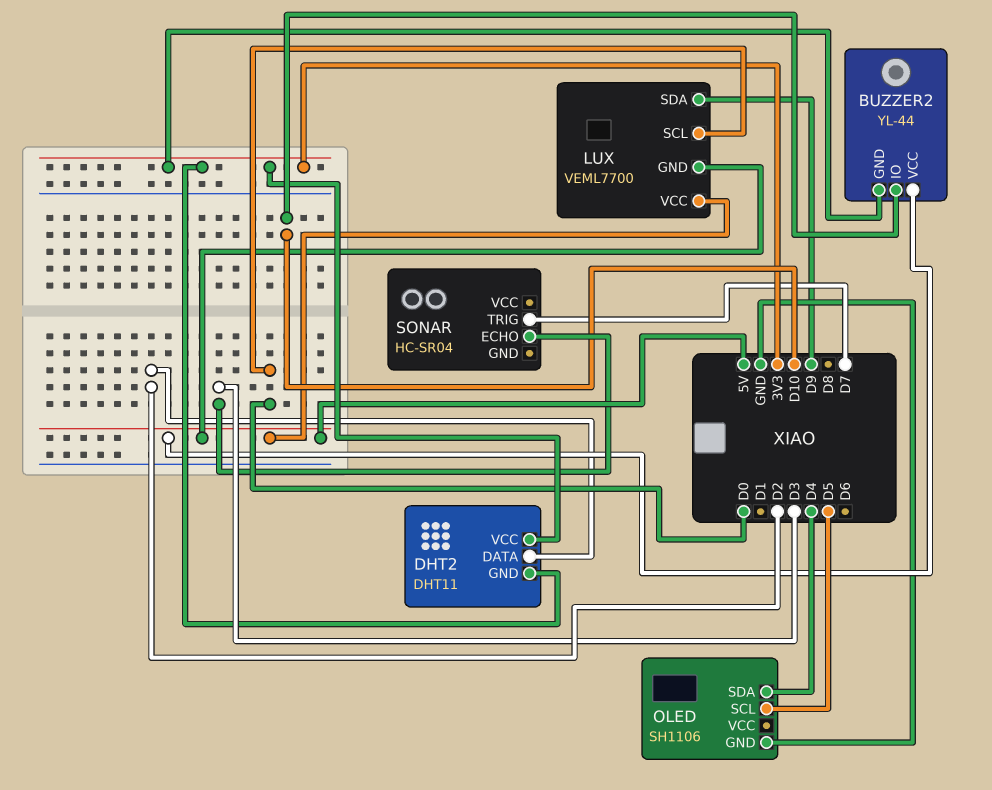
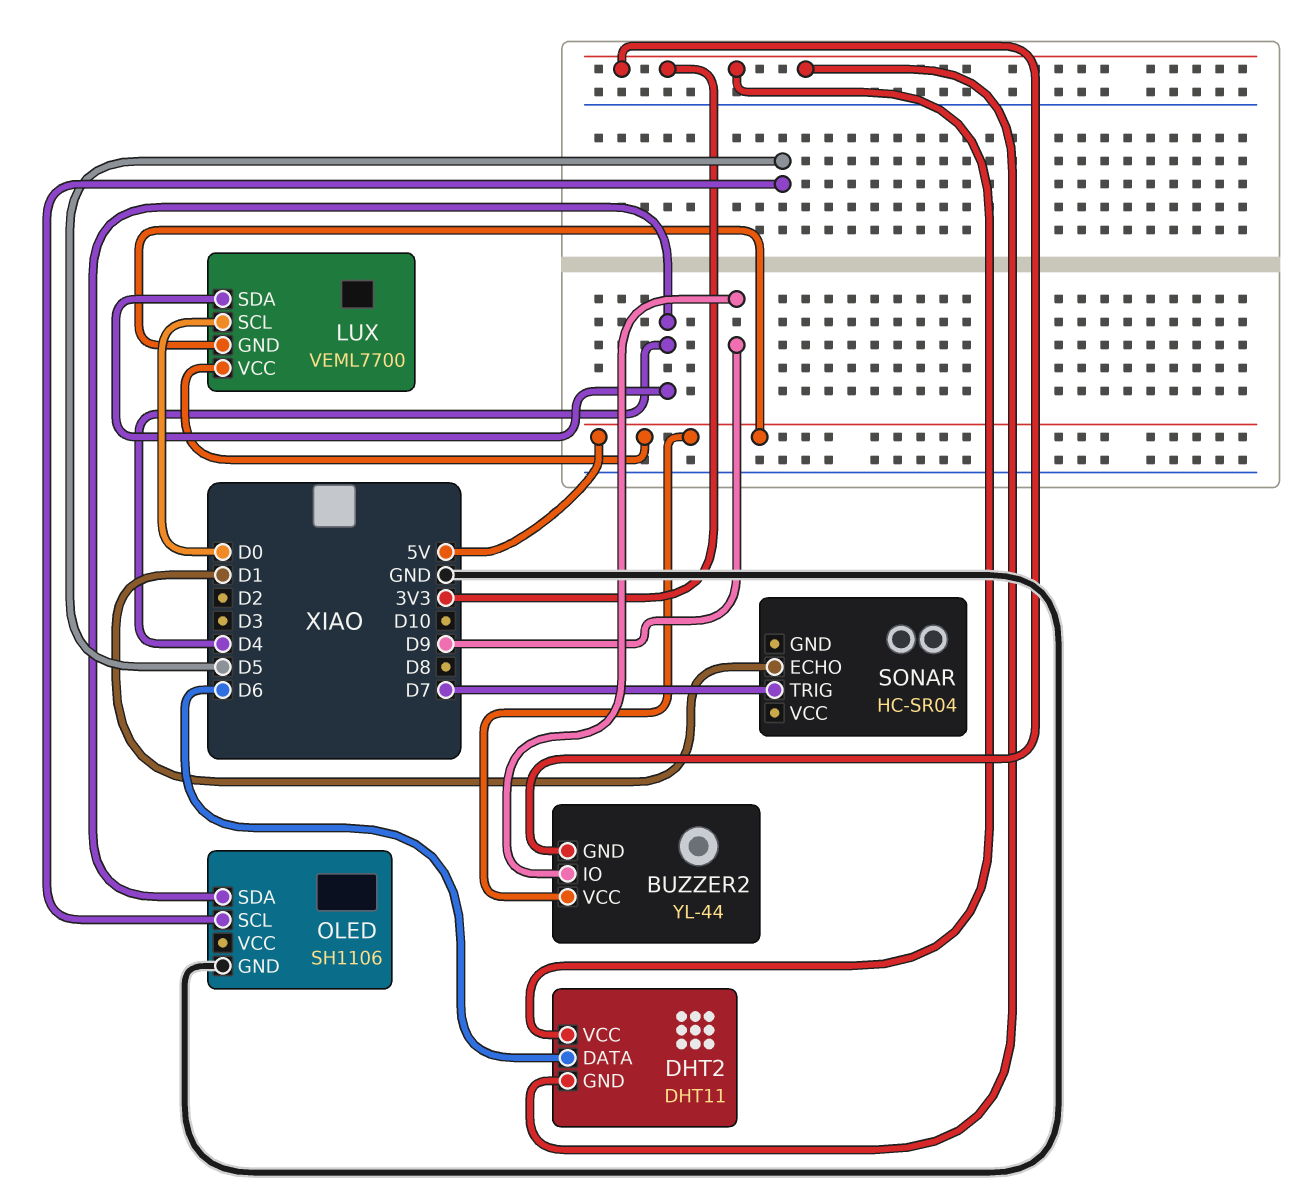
BUZZER2 pin IO: D10 -> D9
DHT2 pin DATA: D2 -> D6
LUX pin SDA: D9 -> D4
SONAR pin ECHO: D3 -> D1

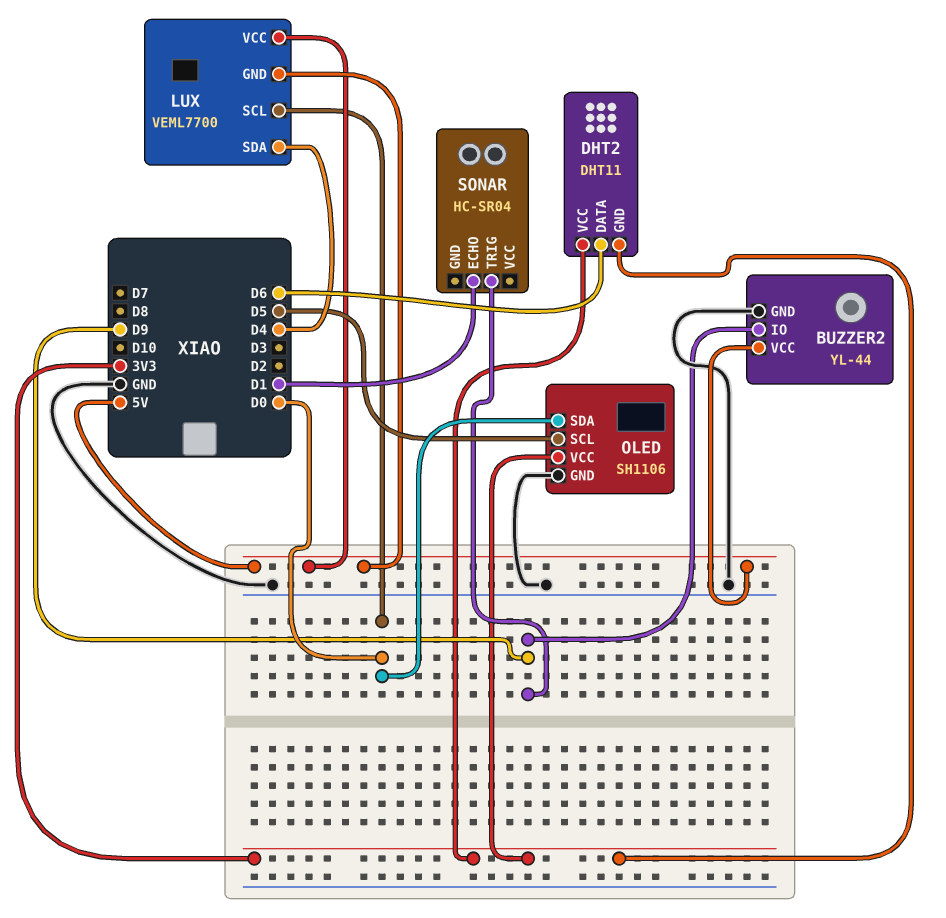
BUZZER2 pin GND: 3V3 -> GND
OLED pin SDA: D4 -> D0
OLED pin VCC: none -> 3V3
SONAR pin TRIG: D7 -> D9

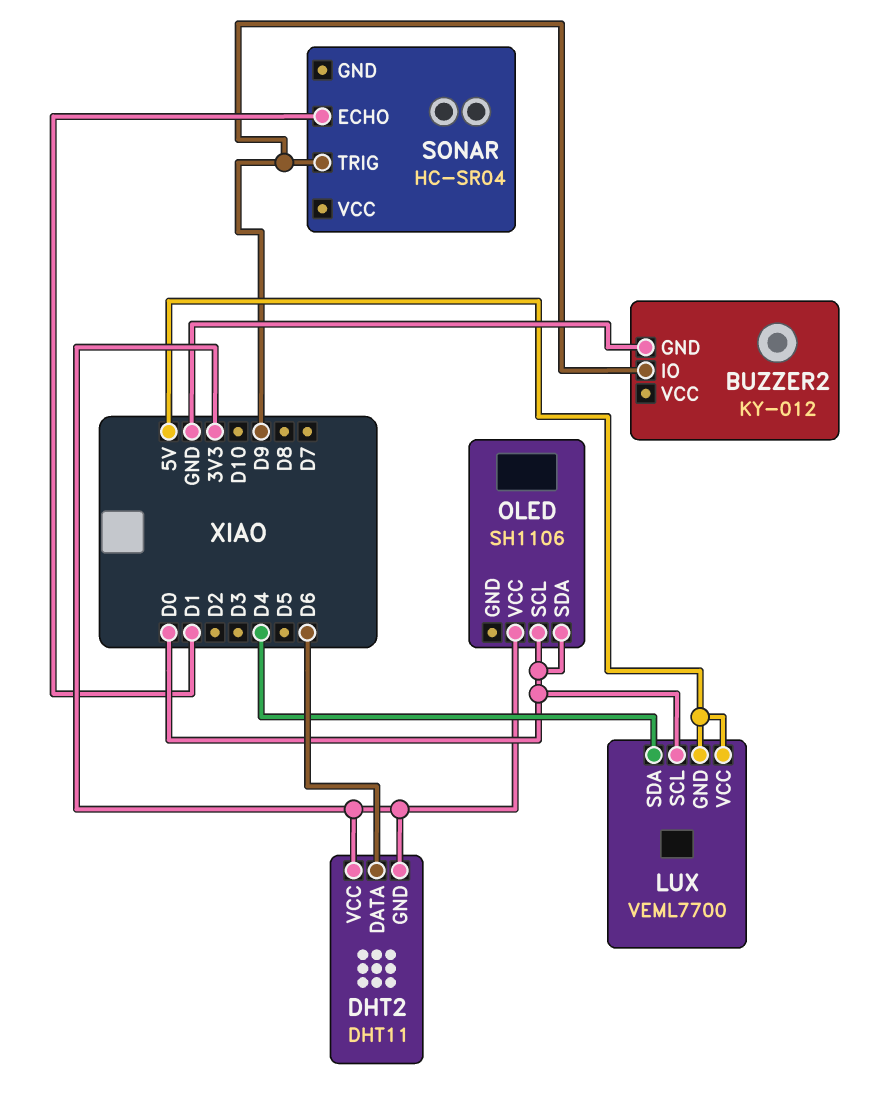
BUZZER2: YL-44 -> KY-012
BUZZER2 pin VCC: 5V -> none
OLED pin GND: GND -> none
OLED pin SCL: D5 -> D0

